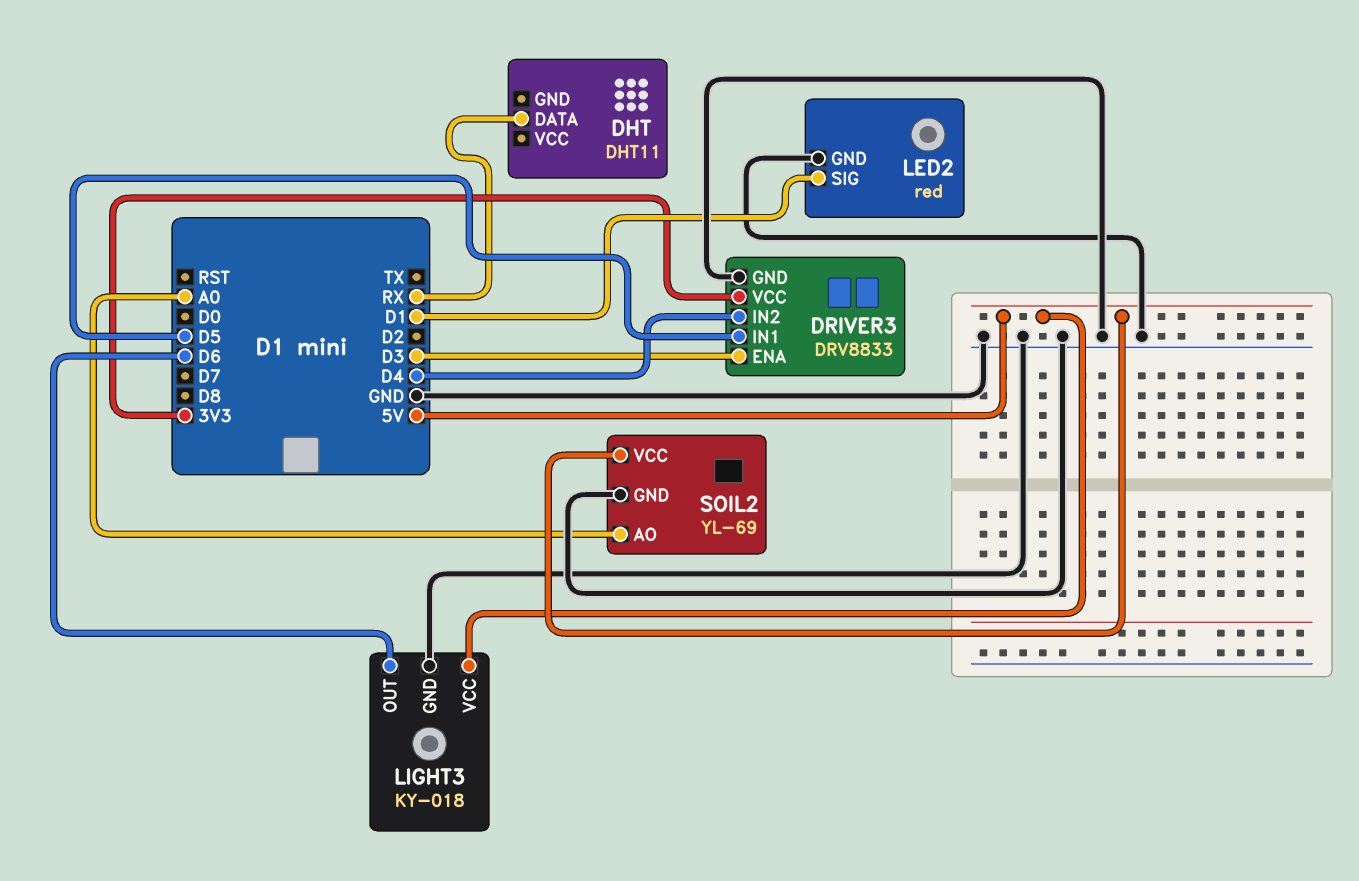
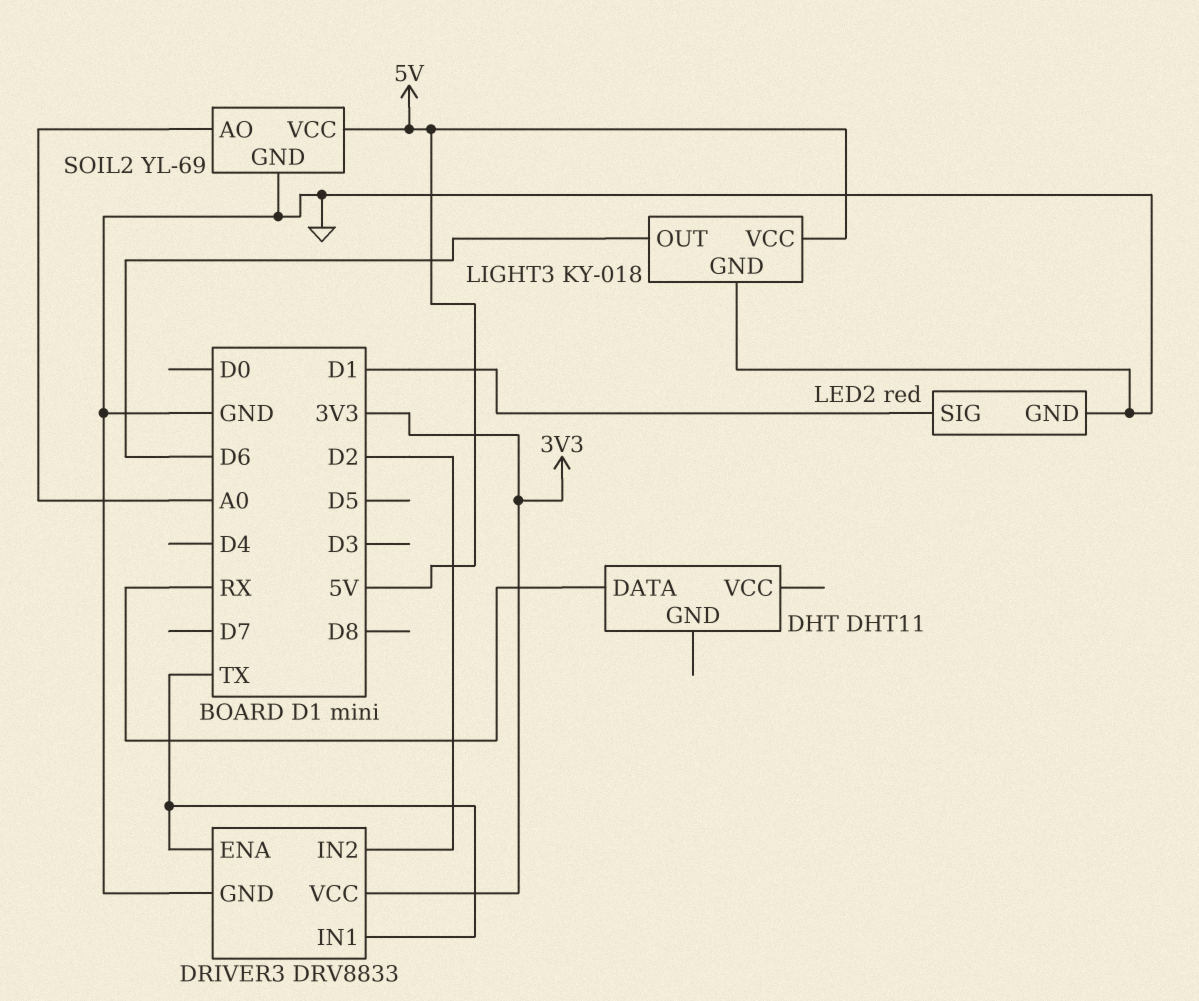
DRIVER3 pin ENA: D3 -> TX
DRIVER3 pin IN1: D5 -> TX
DRIVER3 pin IN2: D4 -> D2

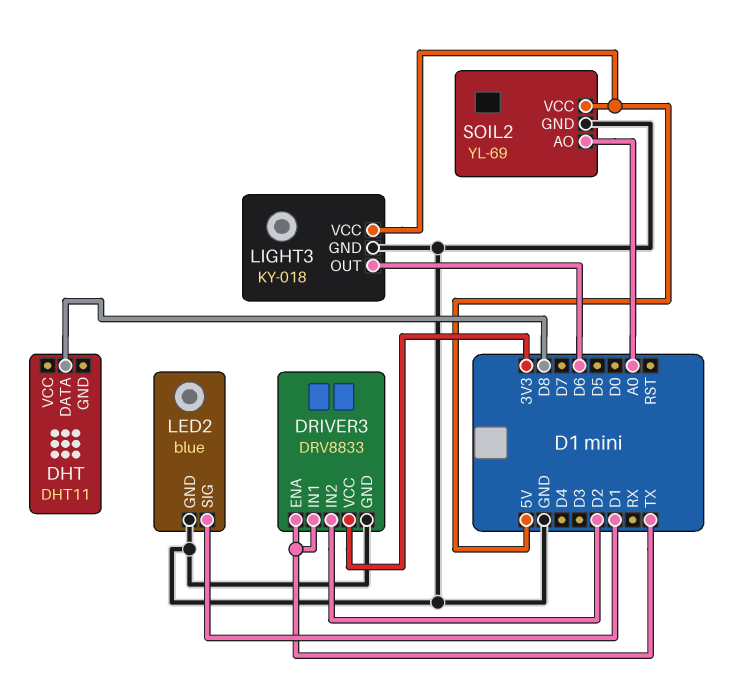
DHT pin DATA: RX -> D8
LED2: red -> blue

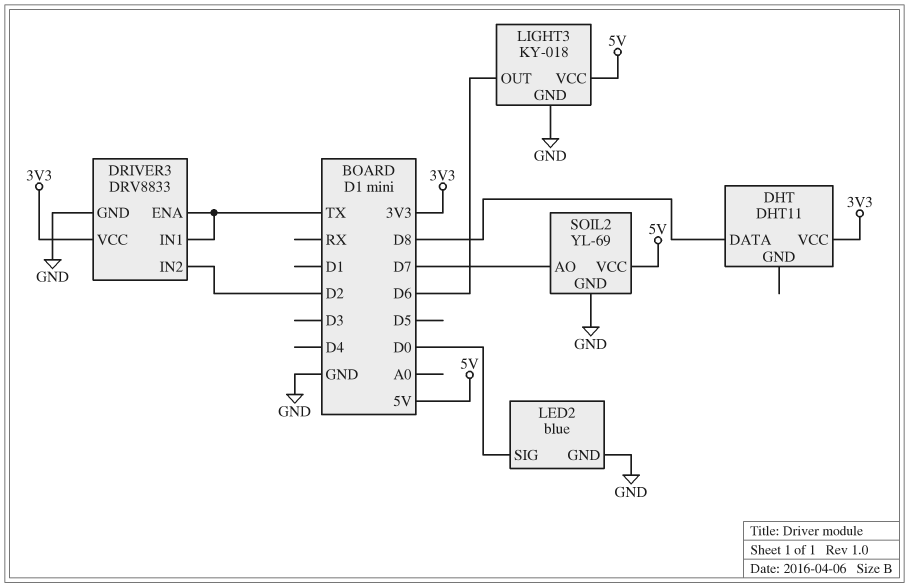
DHT pin VCC: none -> 3V3
LED2 pin SIG: D1 -> D0
SOIL2 pin AO: A0 -> D7

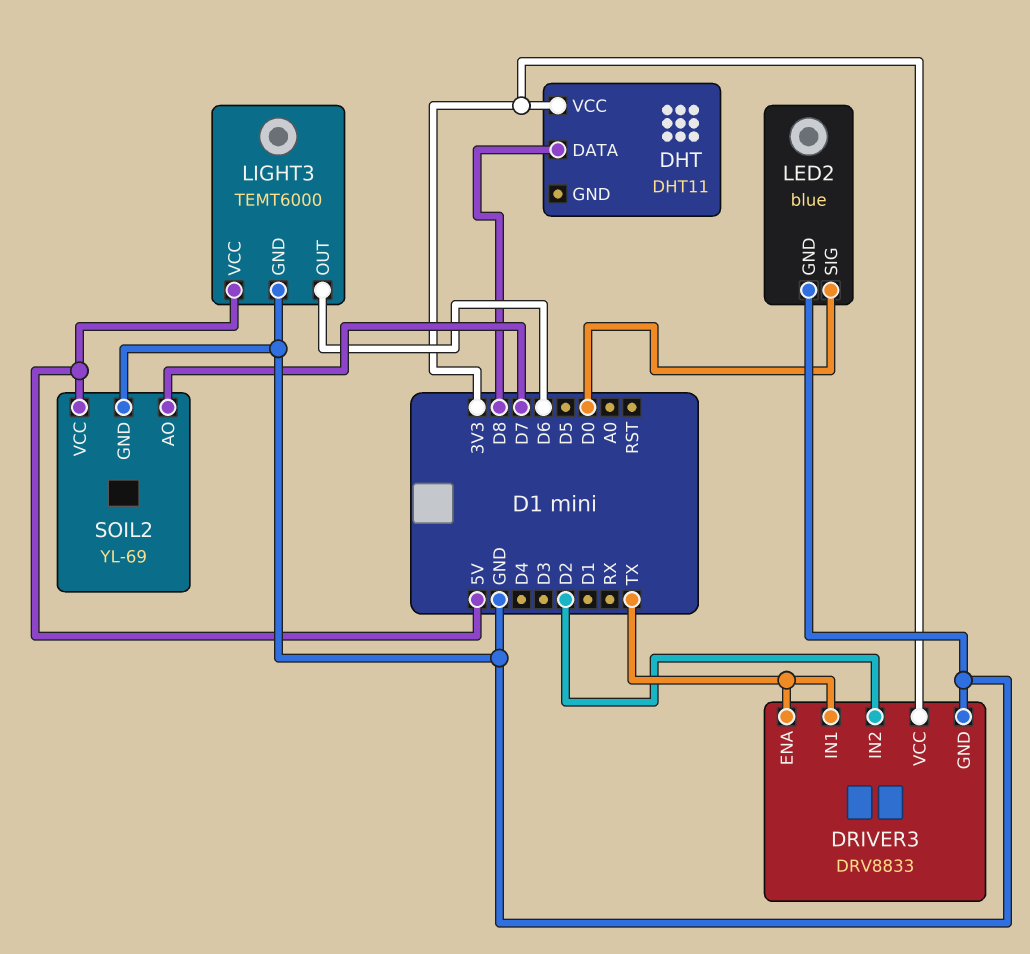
LIGHT3: KY-018 -> TEMT6000

